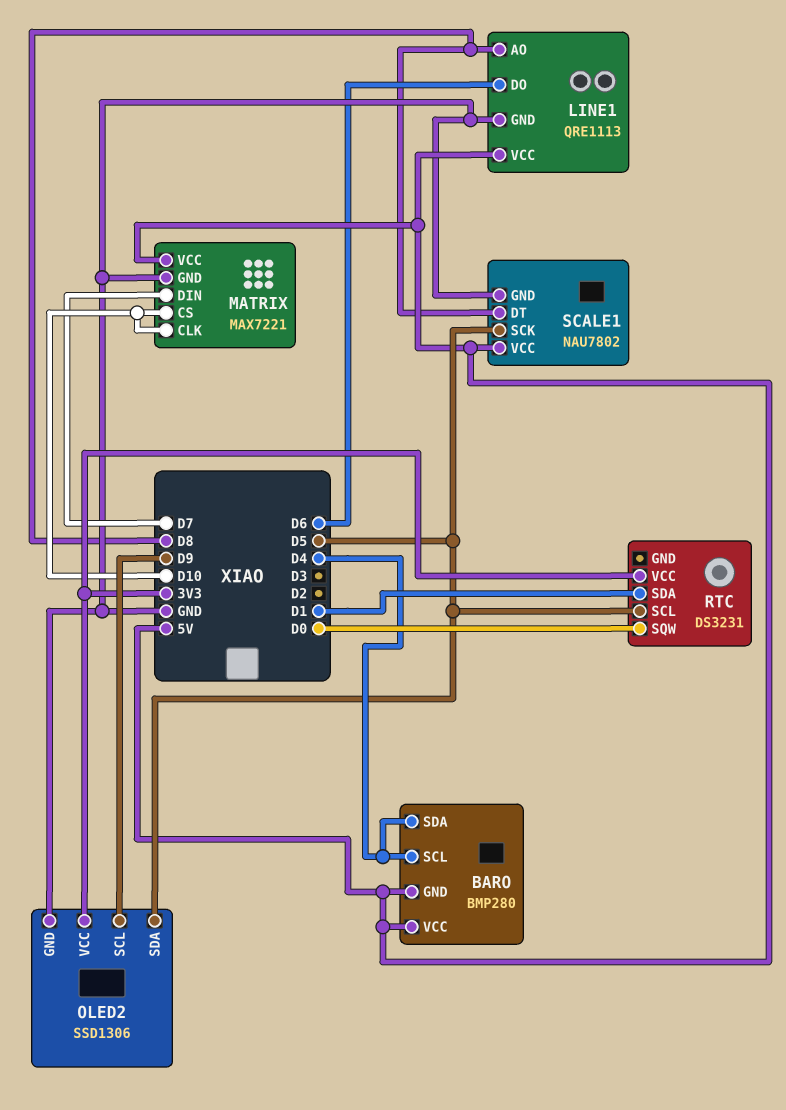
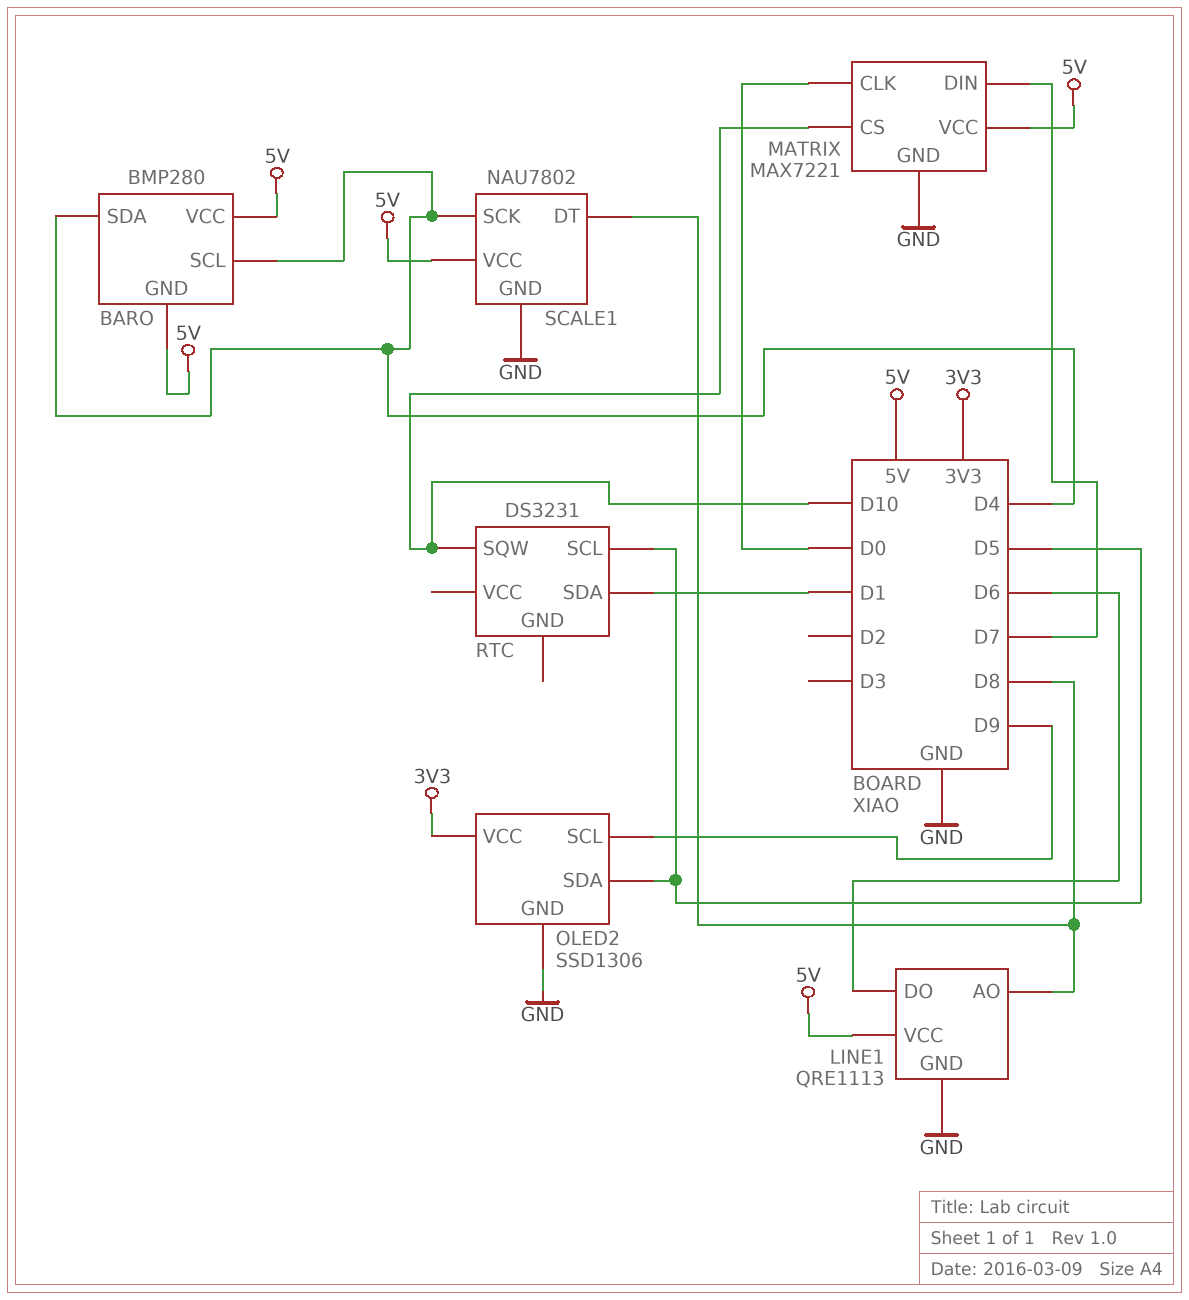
MATRIX pin CLK: D10 -> D0
RTC pin SQW: D0 -> D10
RTC pin VCC: 3V3 -> none
SCALE1 pin SCK: D5 -> D4

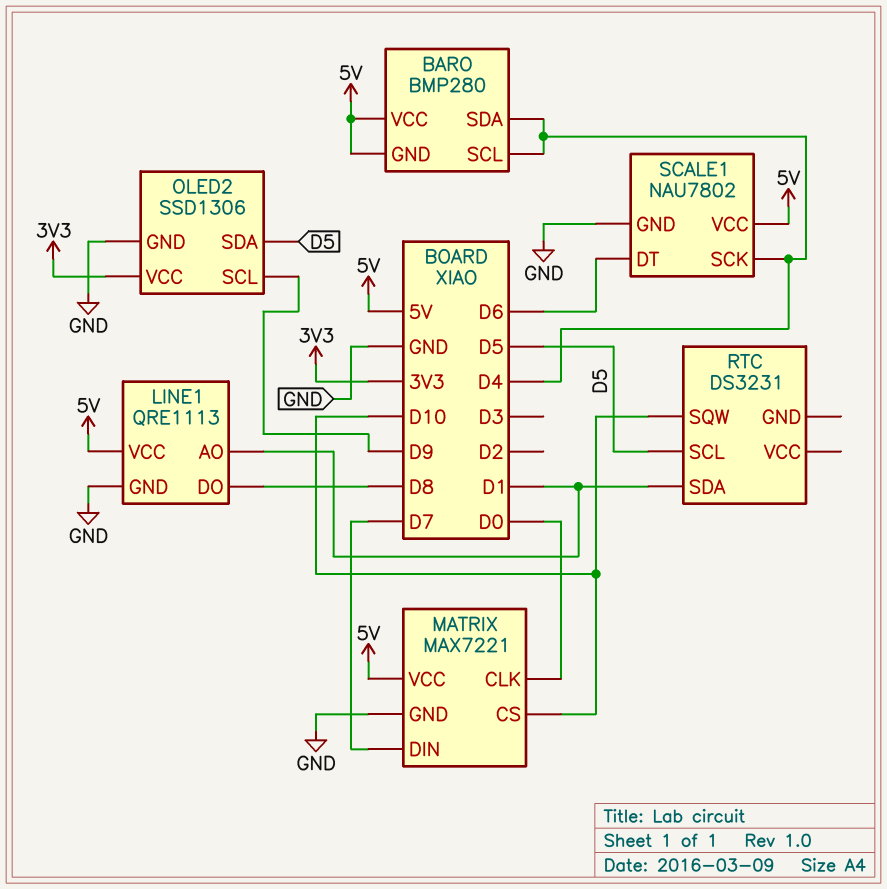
LINE1 pin AO: D8 -> D1
LINE1 pin DO: D6 -> D8
SCALE1 pin DT: D8 -> D6

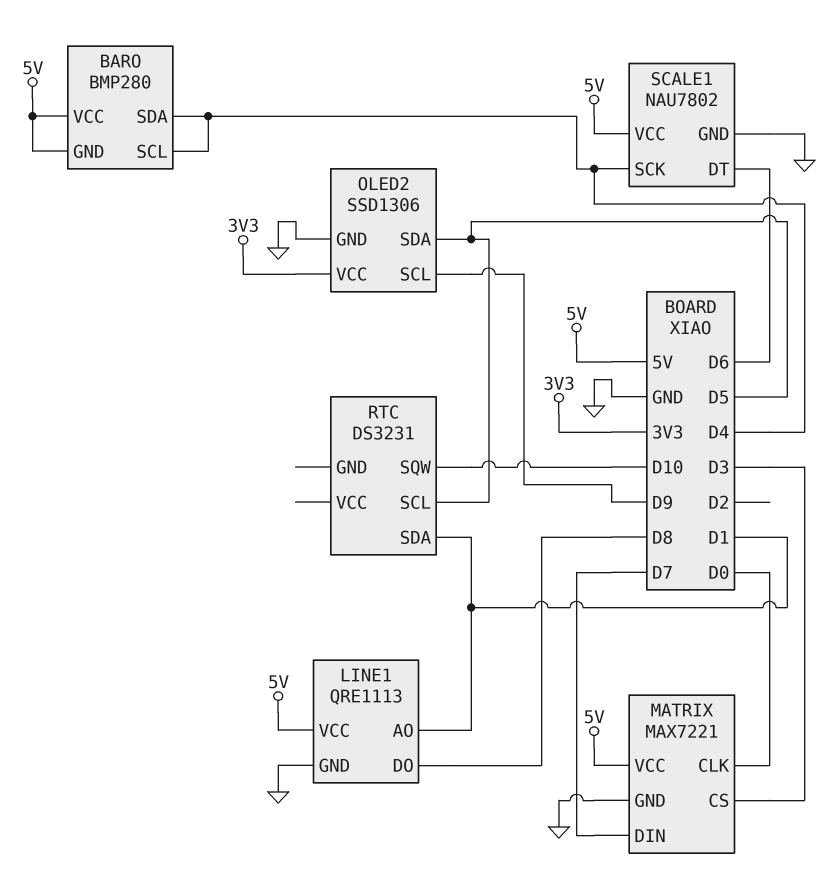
MATRIX pin CS: D10 -> D3

